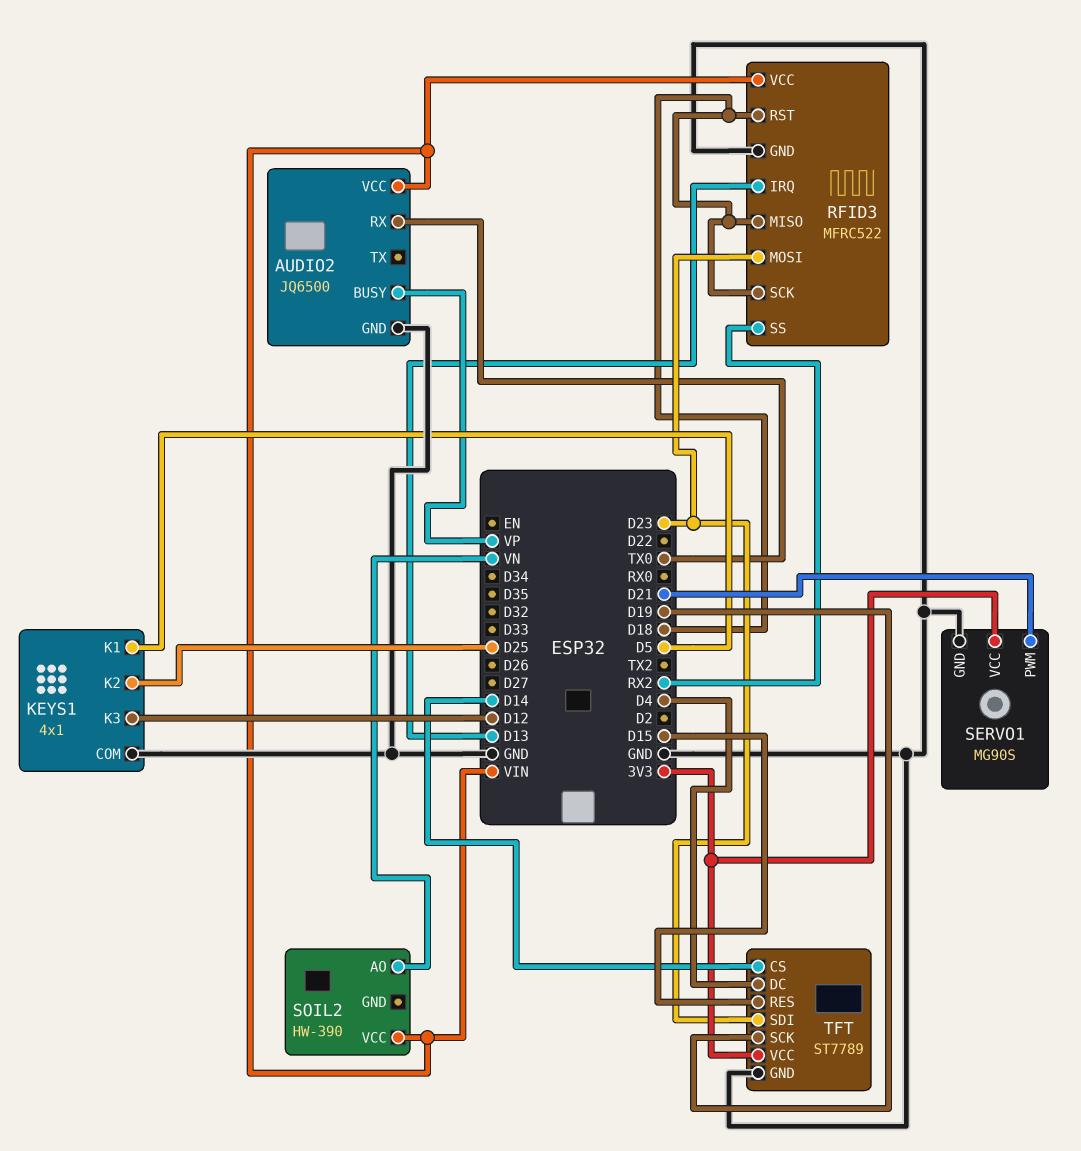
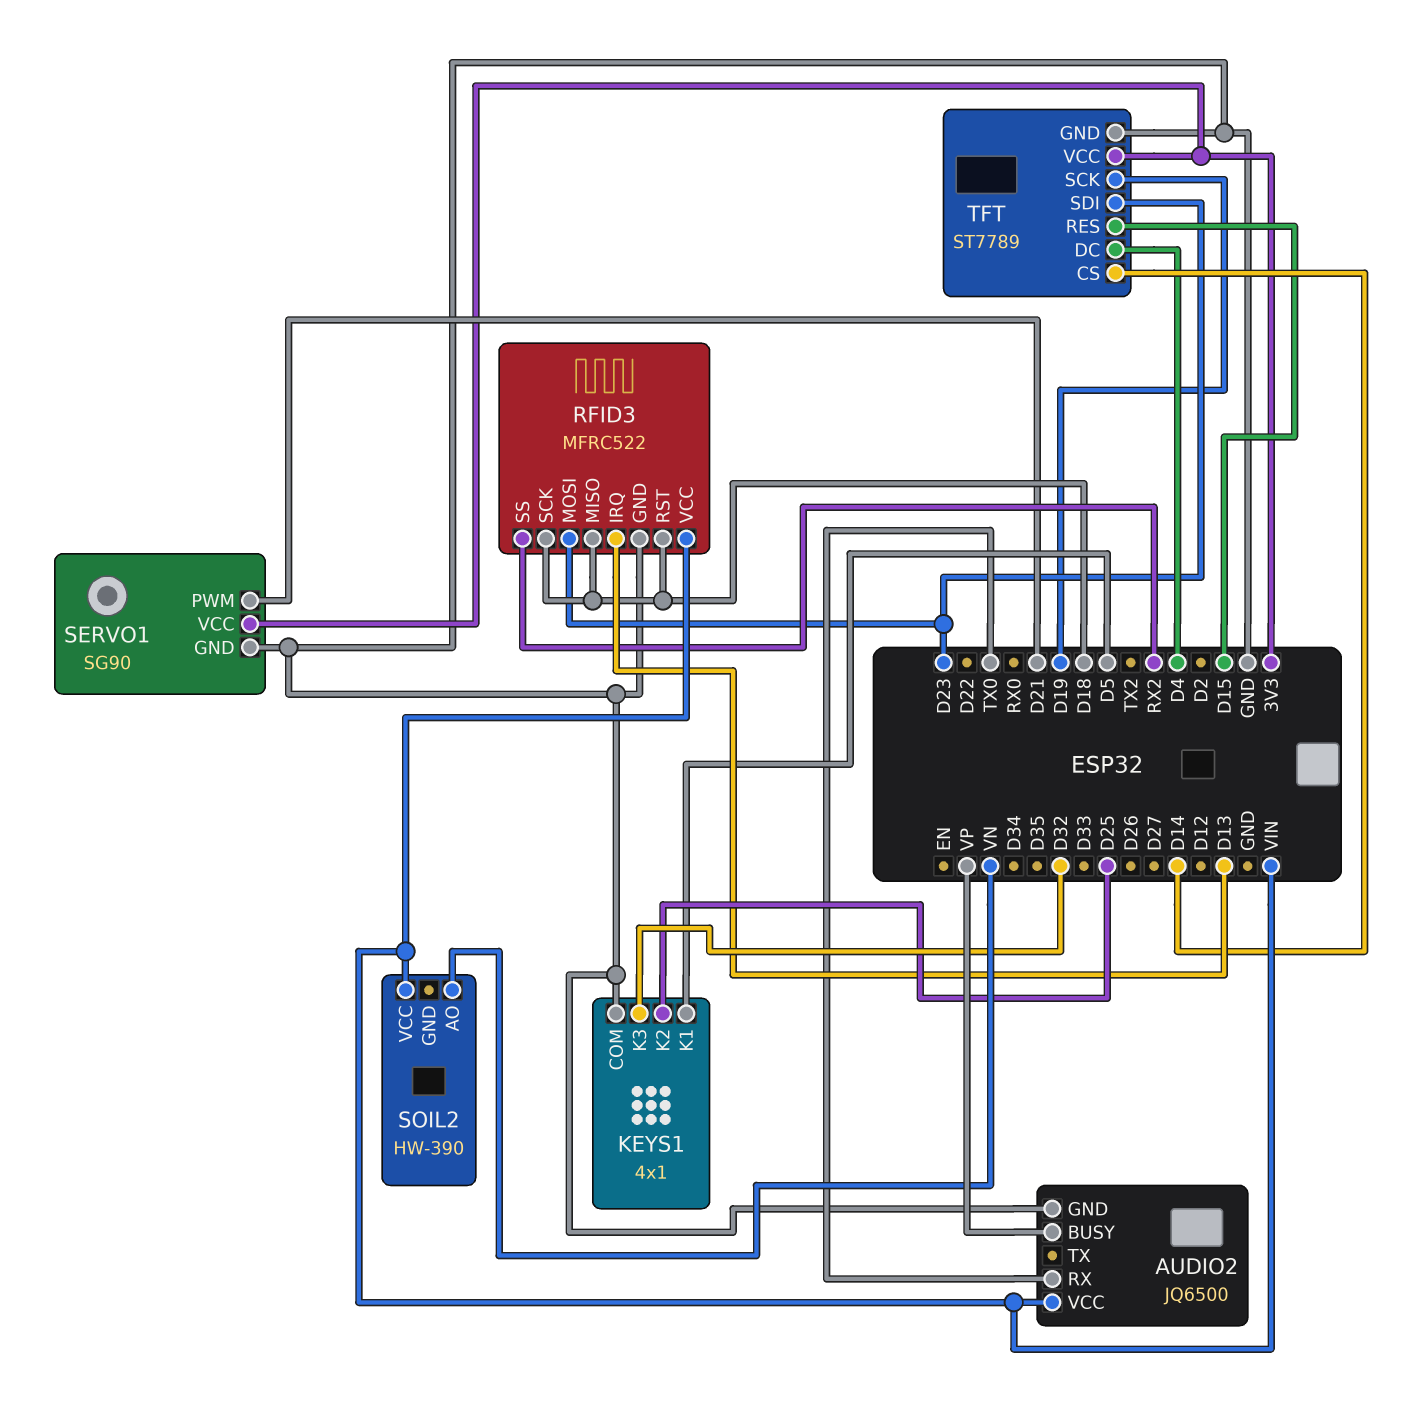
KEYS1 pin K3: D12 -> D32
SERVO1: MG90S -> SG90

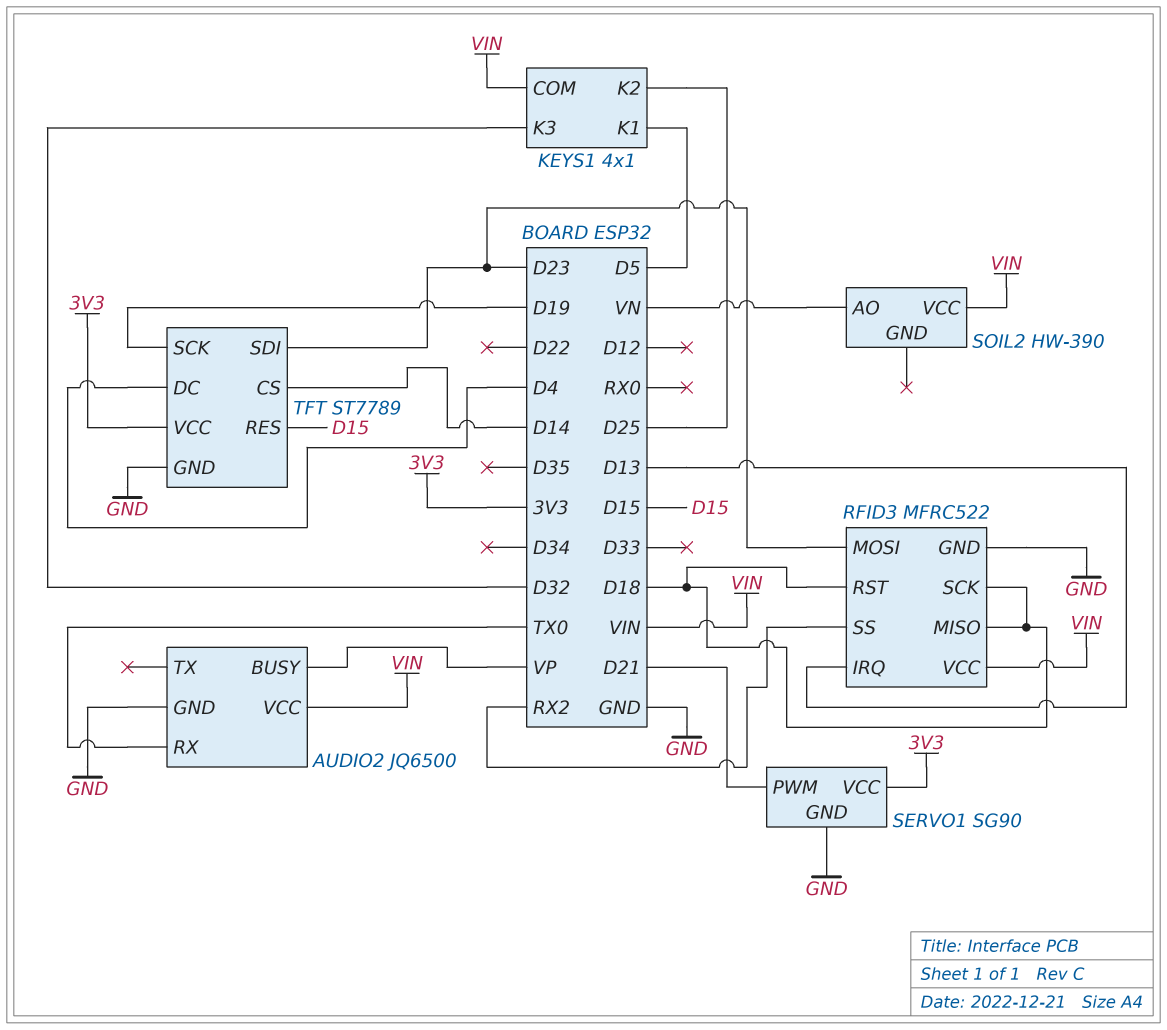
KEYS1 pin COM: GND -> VIN

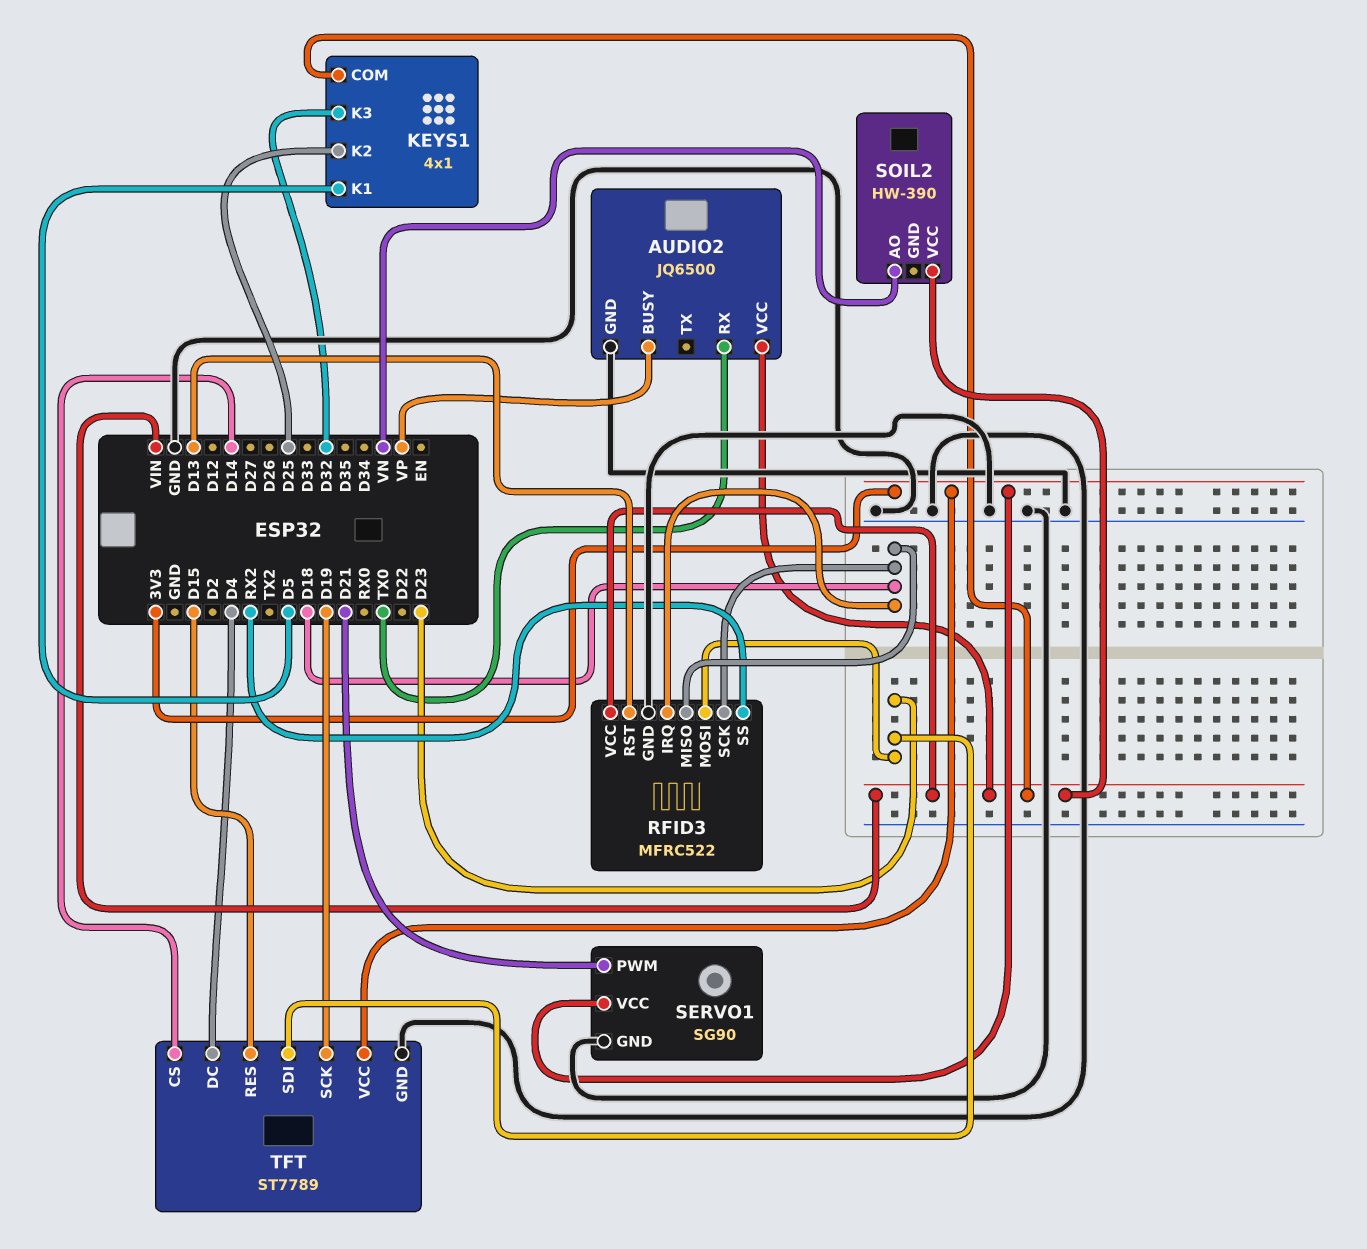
RFID3 pin IRQ: D13 -> D18
RFID3 pin RST: D18 -> D13

